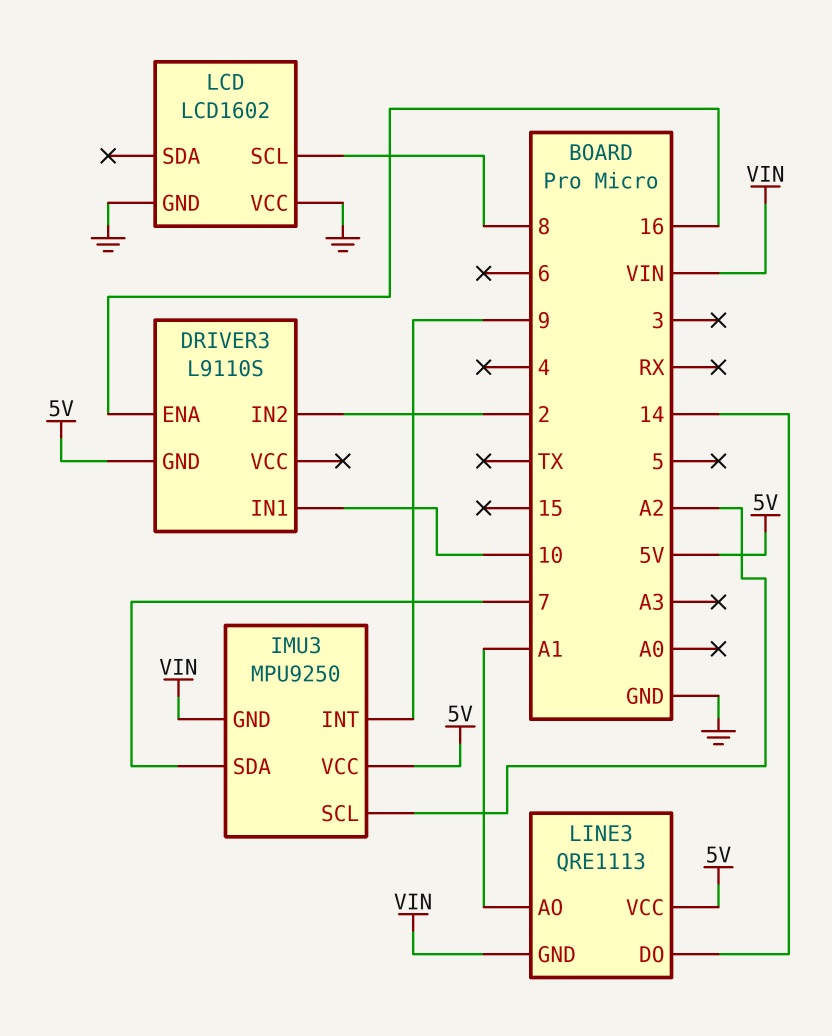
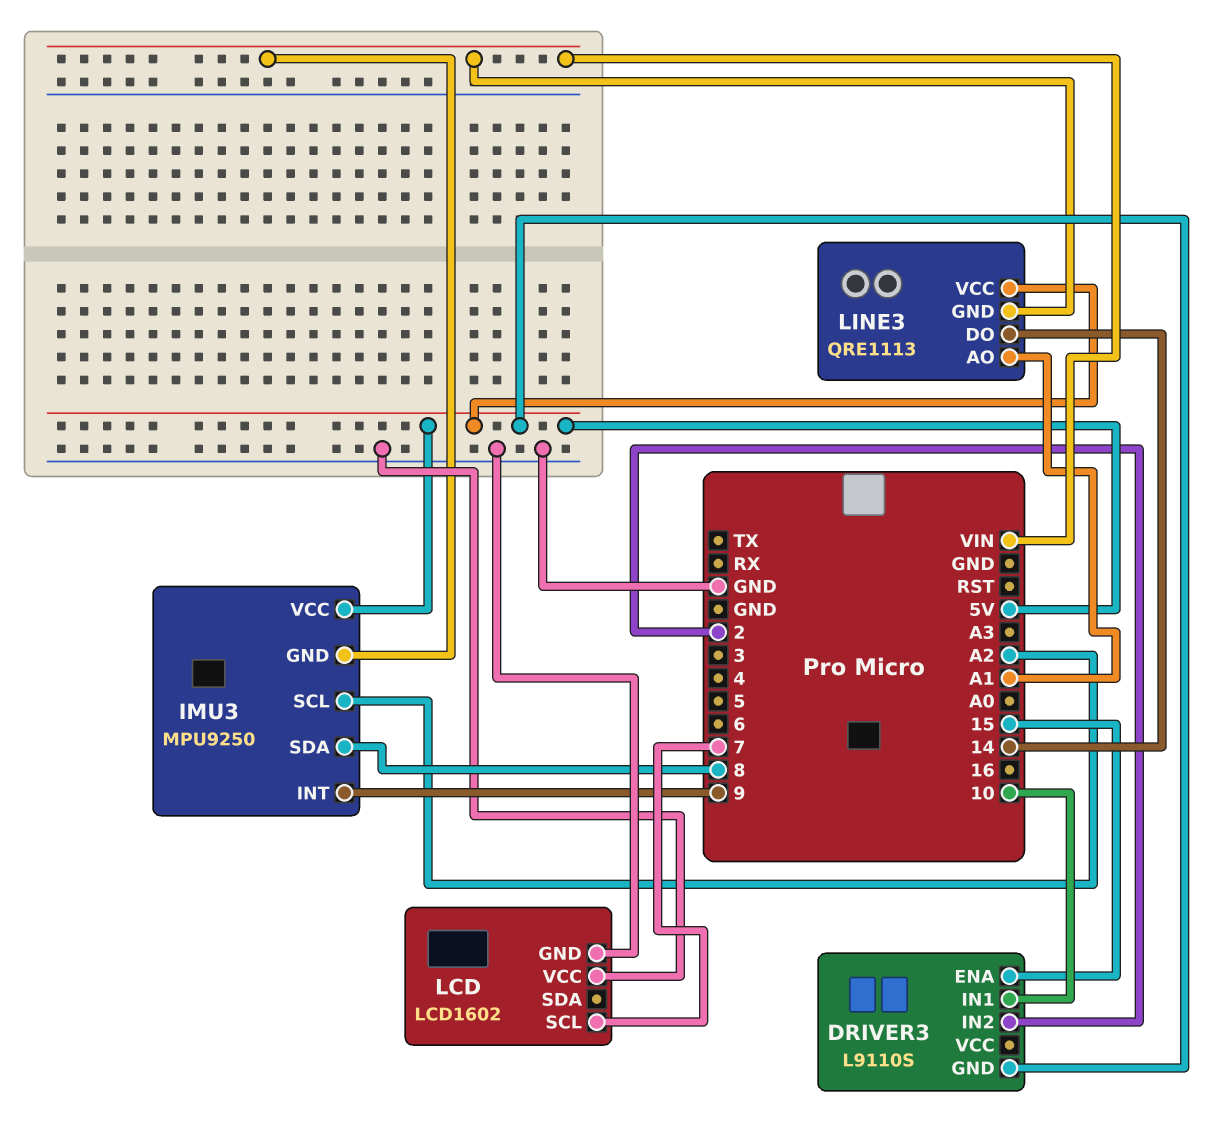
DRIVER3 pin ENA: 16 -> 15
IMU3 pin SDA: 7 -> 8
LCD pin SCL: 8 -> 7

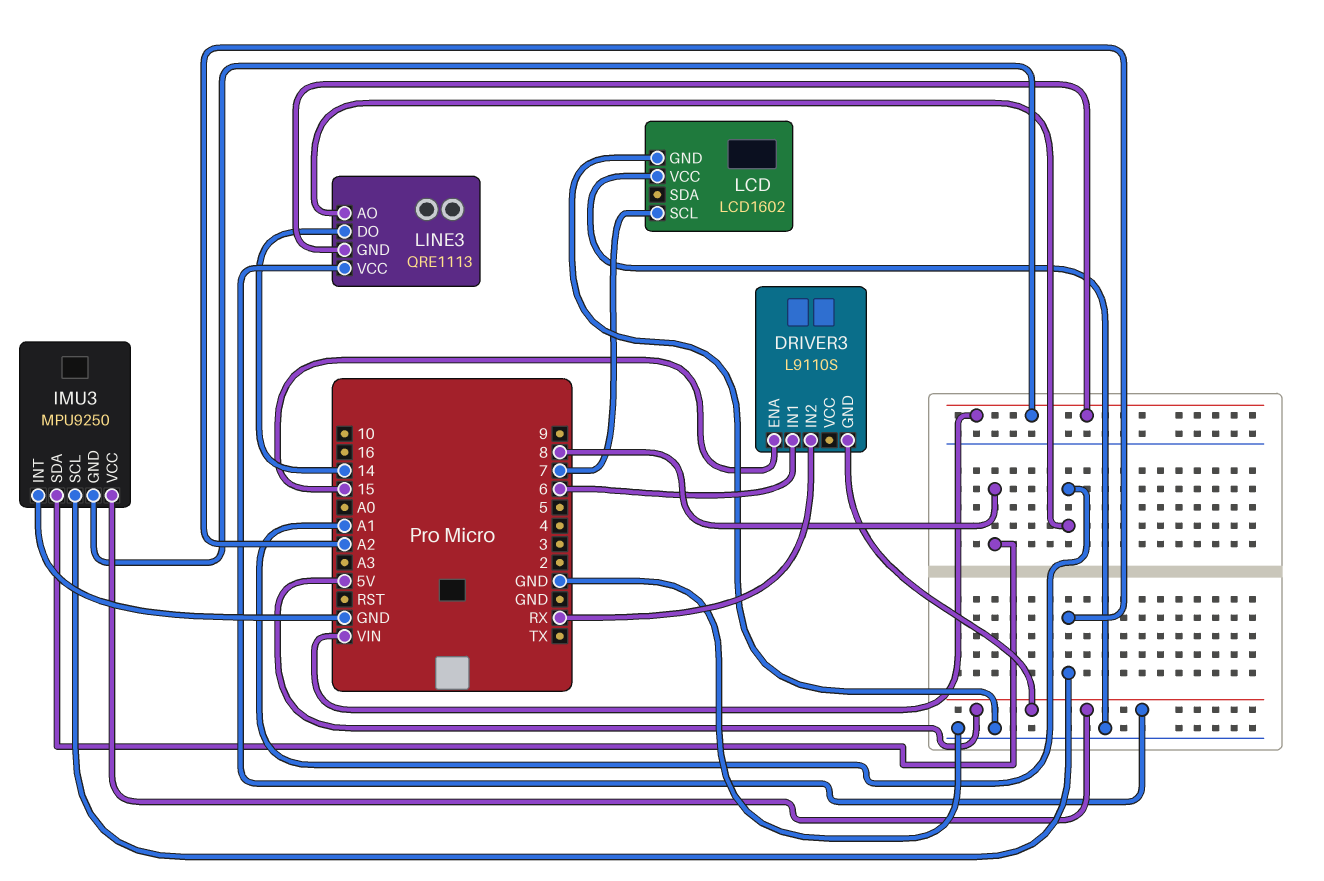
DRIVER3 pin IN1: 10 -> 6
DRIVER3 pin IN2: 2 -> RX
IMU3 pin INT: 9 -> GND

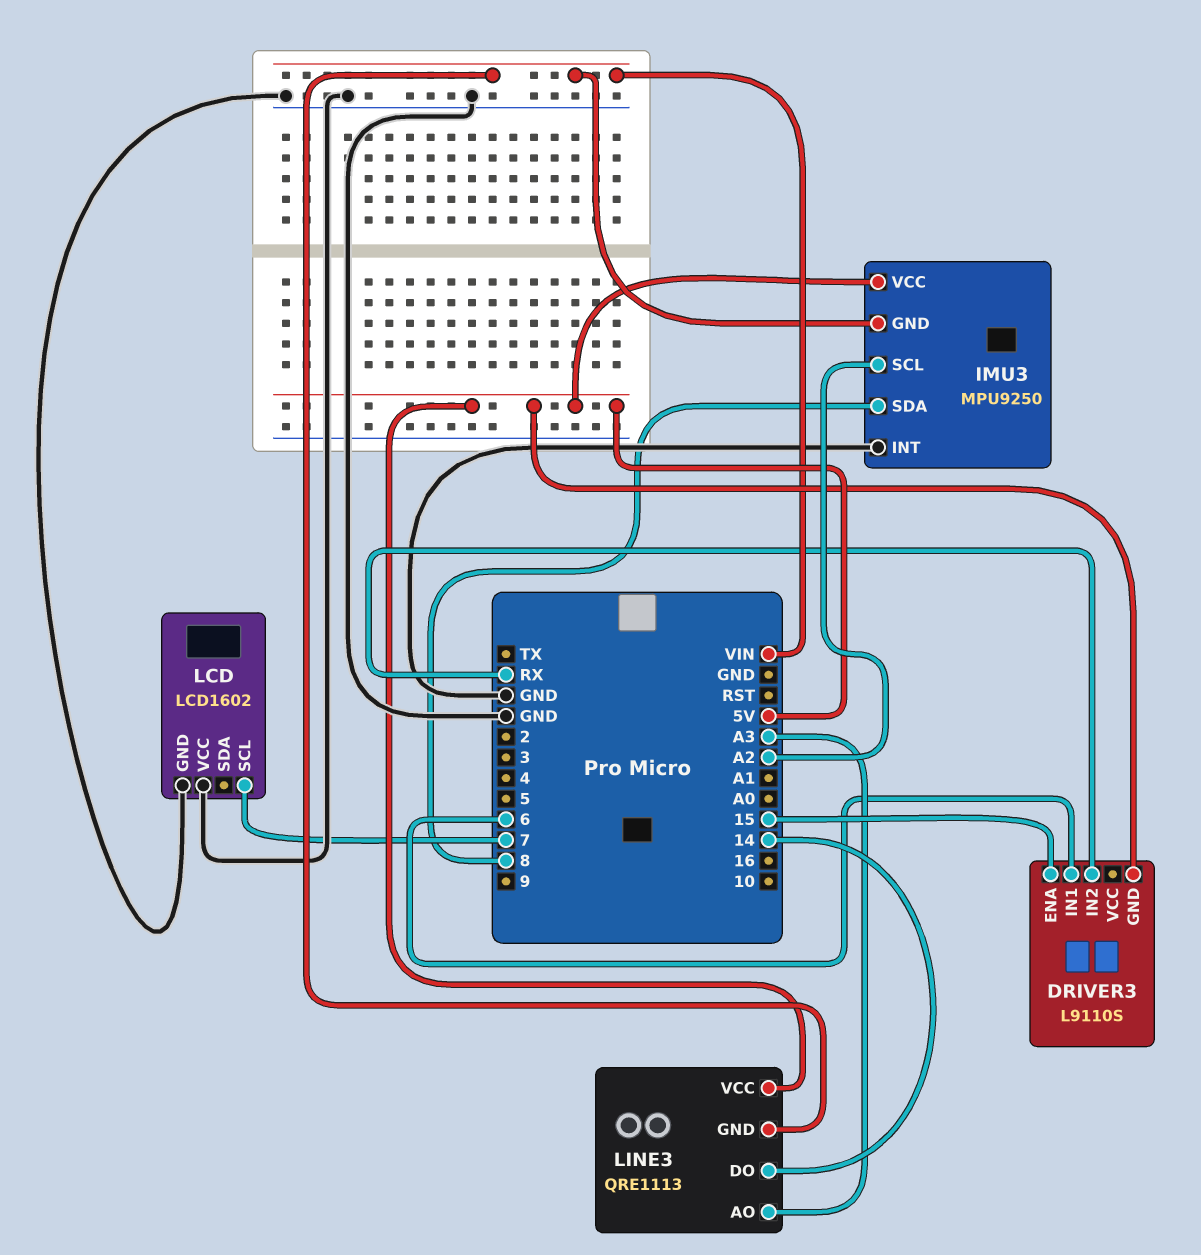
LINE3 pin AO: A1 -> A3

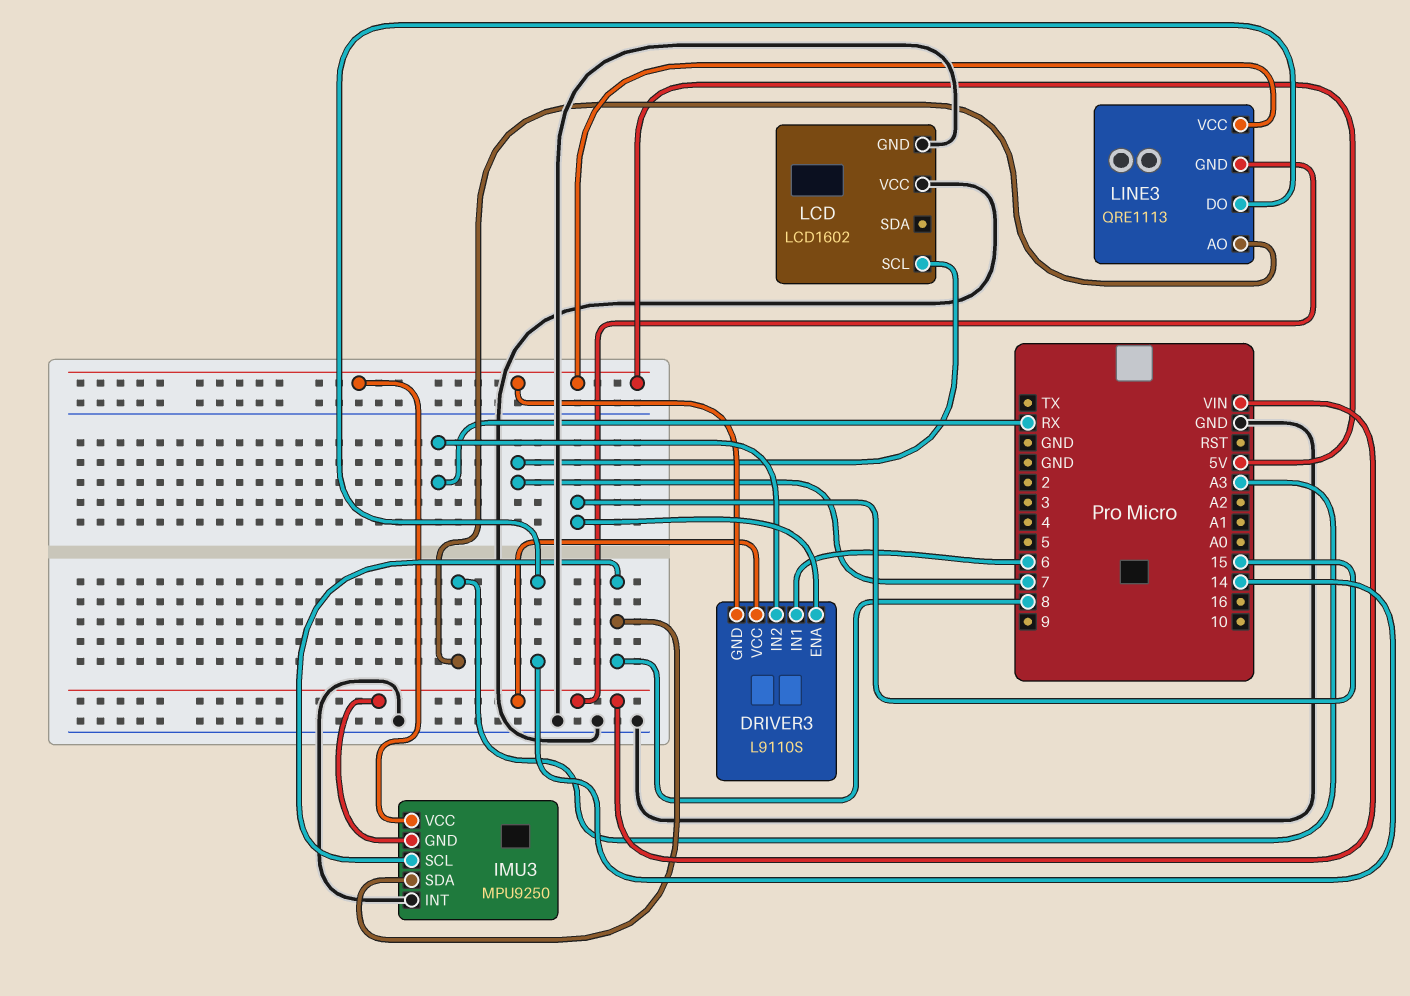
DRIVER3 pin VCC: none -> VIN
IMU3 pin SCL: A2 -> 8

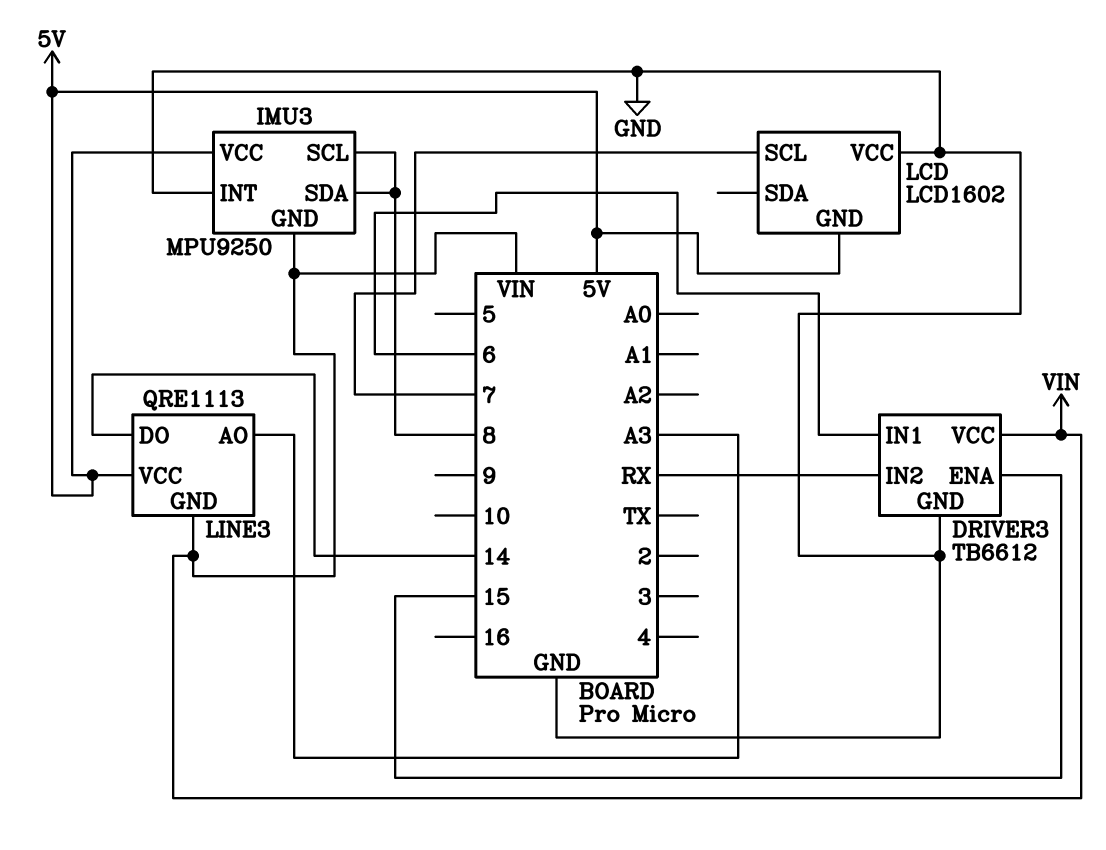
DRIVER3: L9110S -> TB6612
DRIVER3 pin GND: 5V -> GND
LCD pin GND: GND -> 5V

